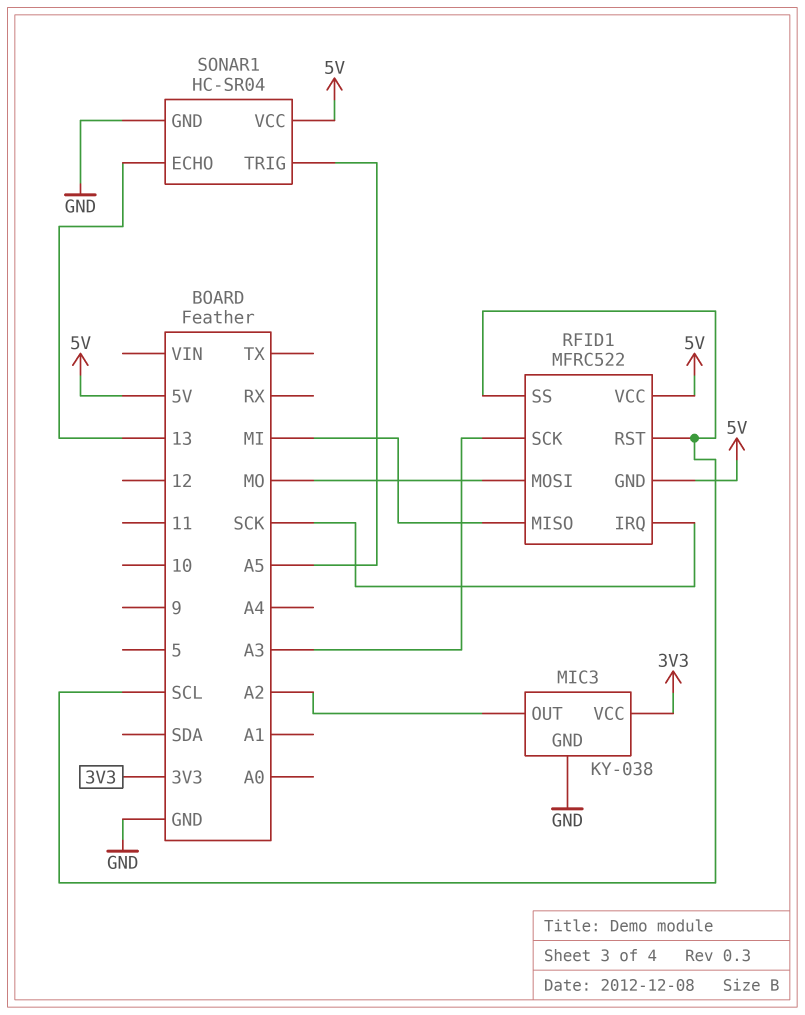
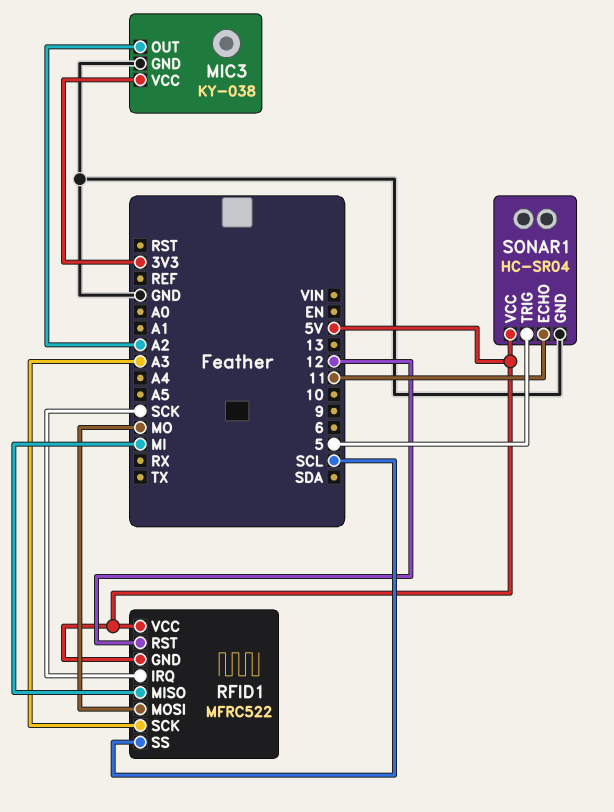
RFID1 pin RST: SCL -> 12
SONAR1 pin ECHO: 13 -> 11
SONAR1 pin TRIG: A5 -> 5

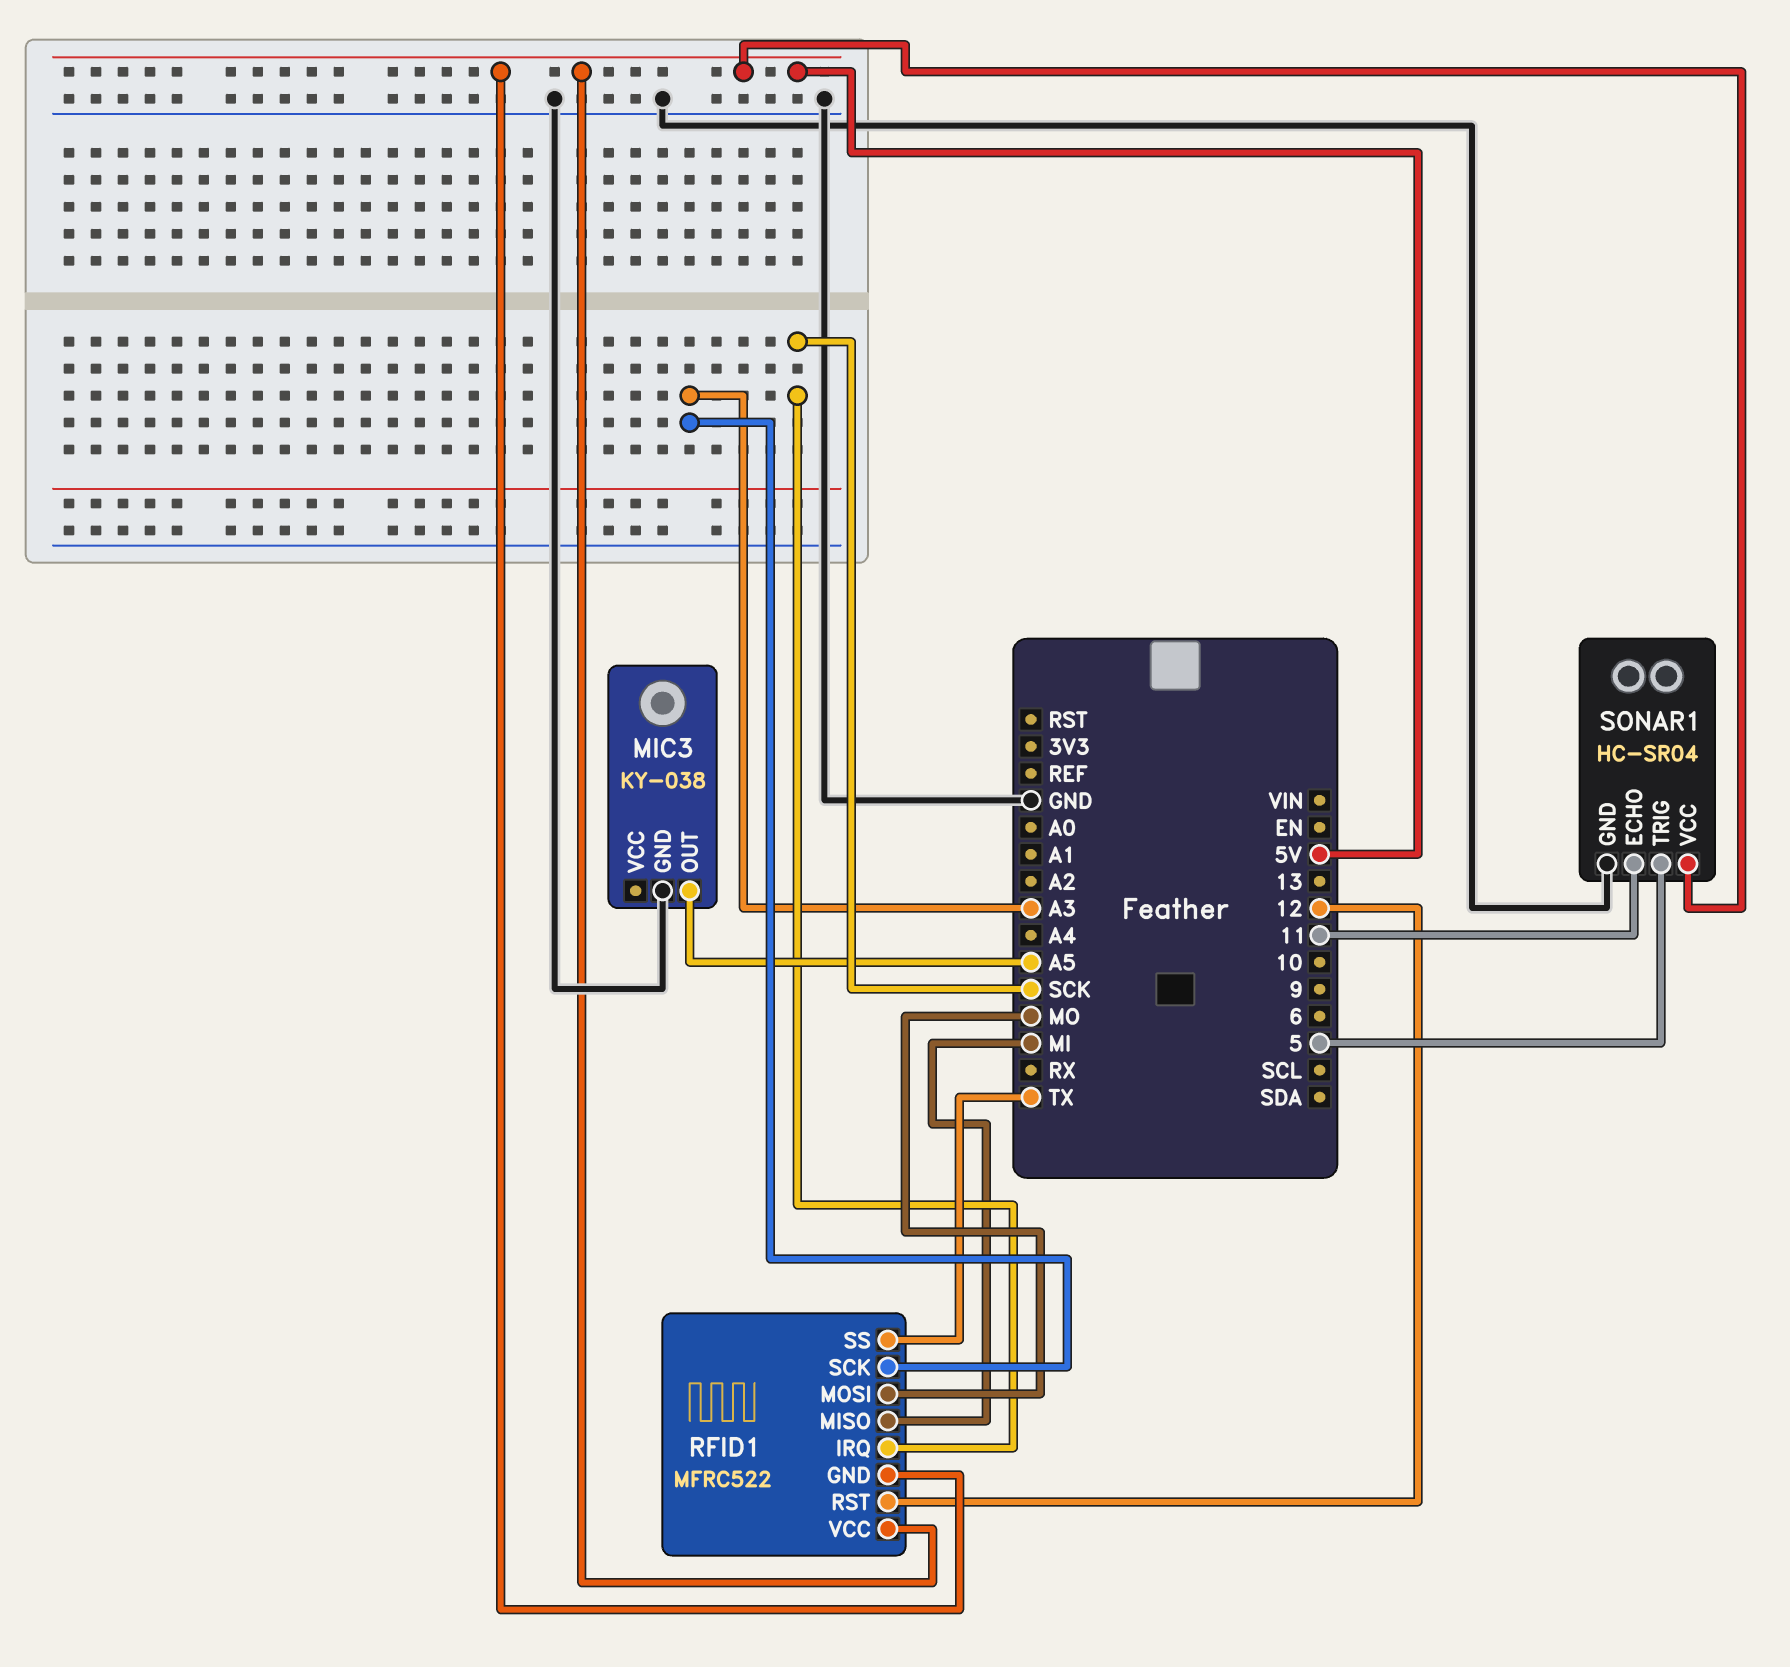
MIC3 pin OUT: A2 -> A5
MIC3 pin VCC: 3V3 -> none
RFID1 pin SS: SCL -> TX

